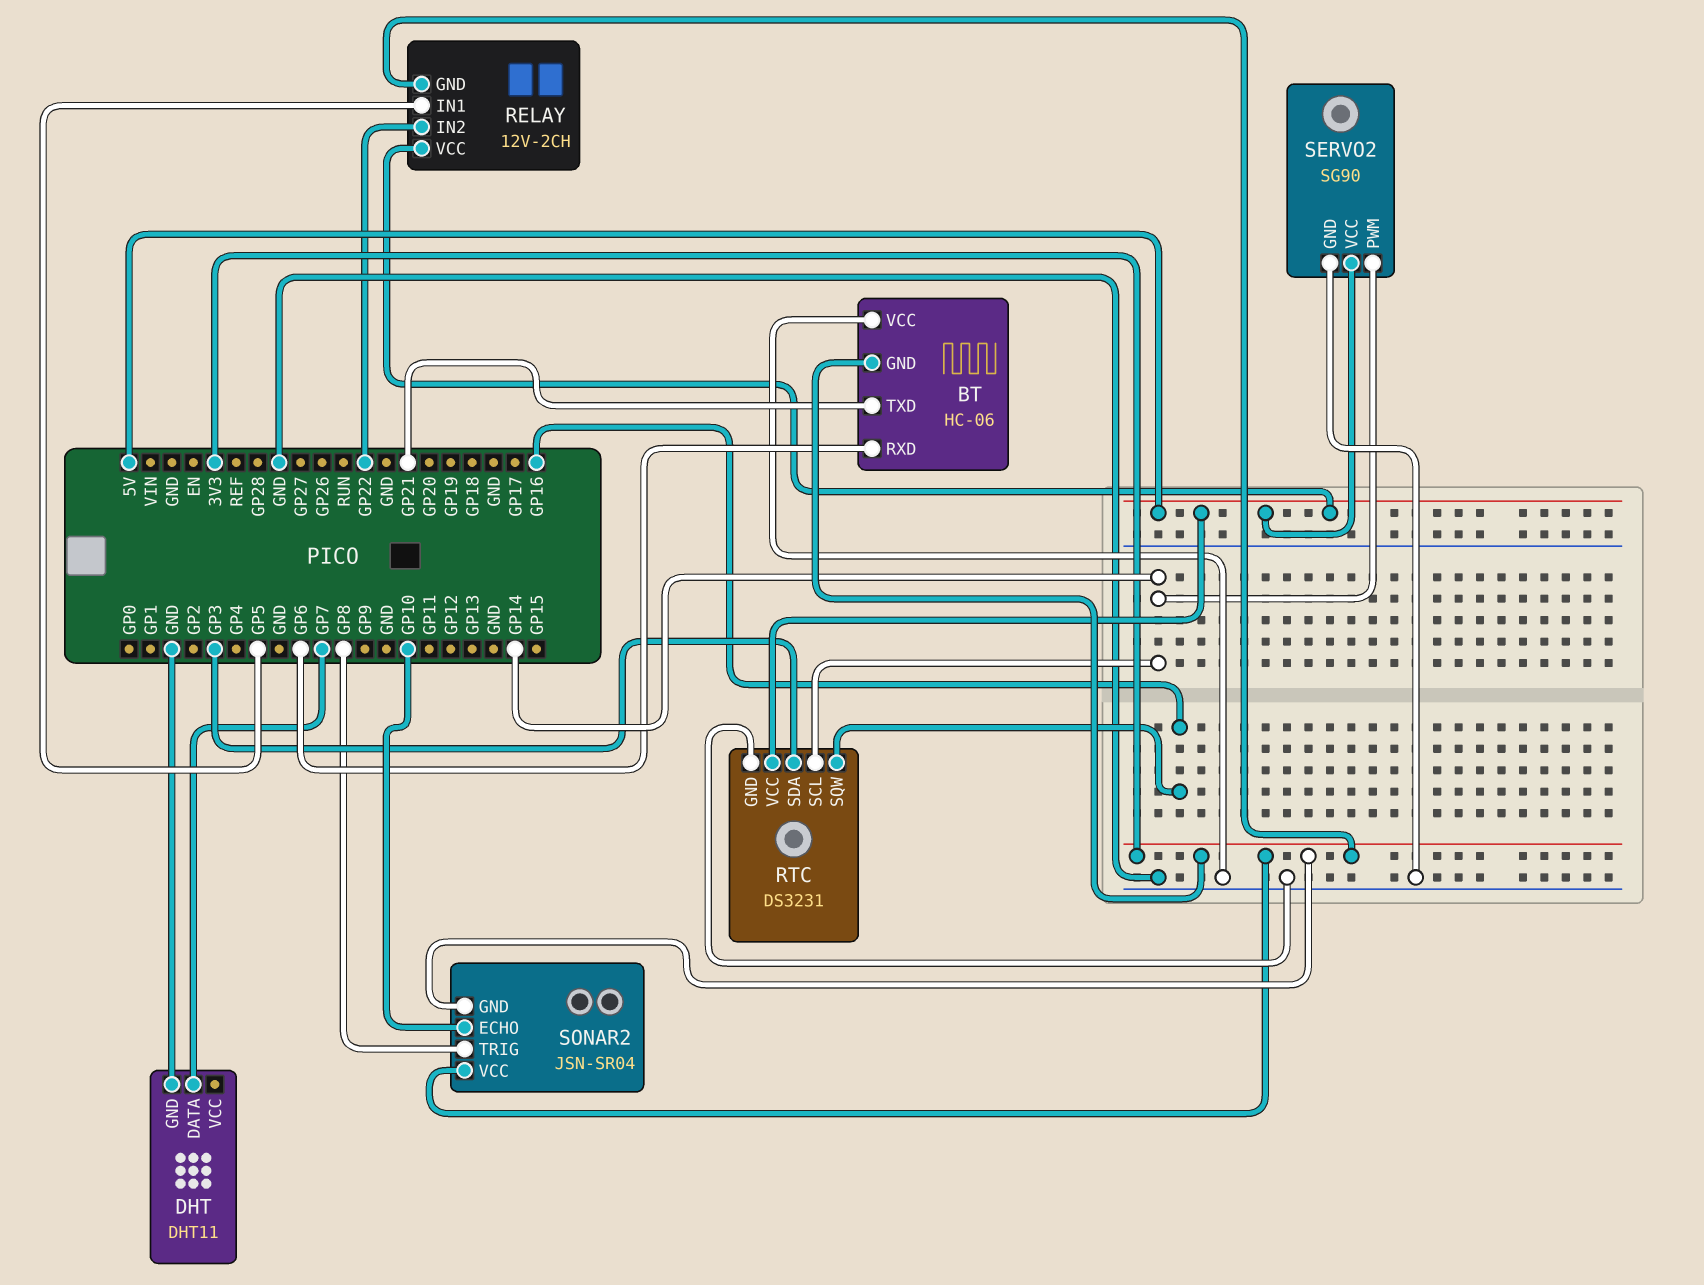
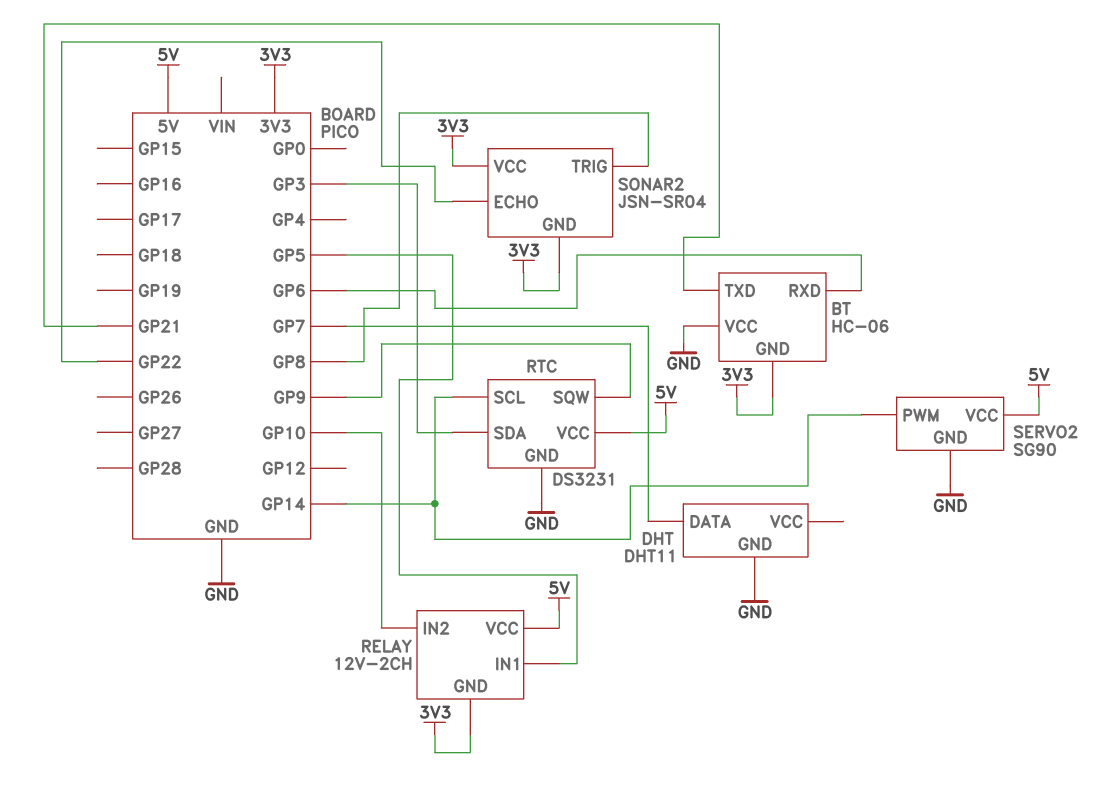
RELAY pin IN2: GP22 -> GP10
RTC pin SQW: GP16 -> GP9
SONAR2 pin ECHO: GP10 -> GP22

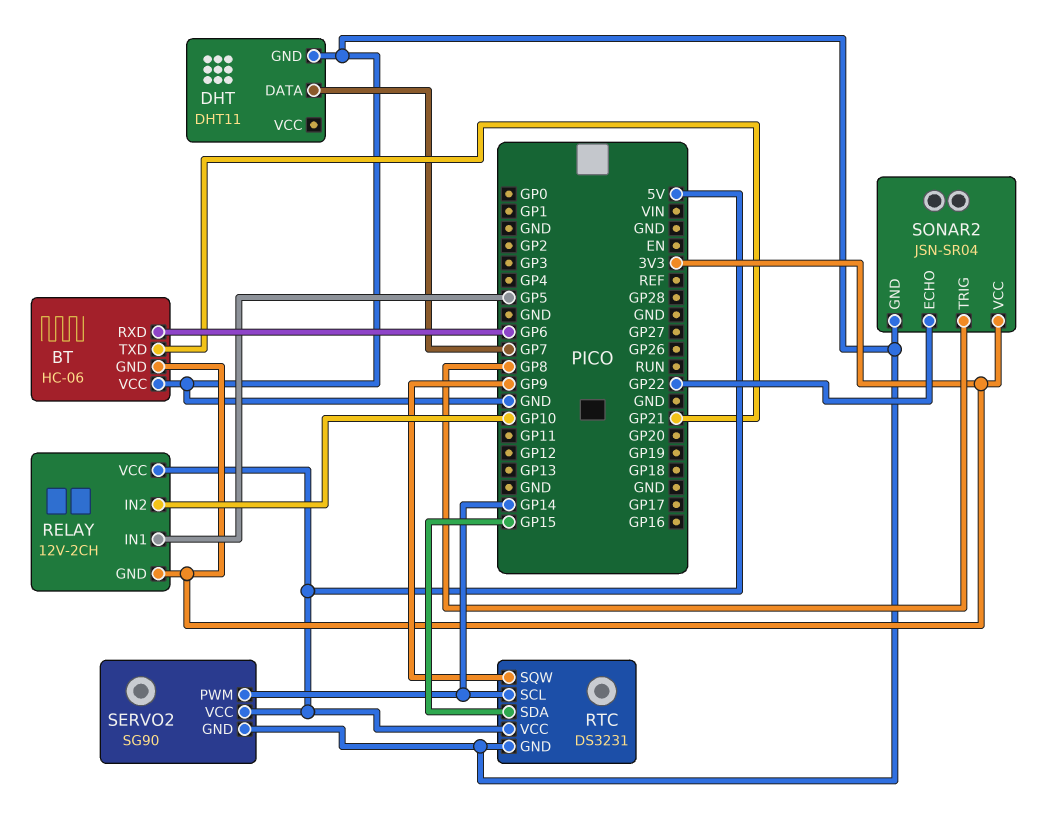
RTC pin SDA: GP3 -> GP15
SONAR2 pin GND: 3V3 -> GND

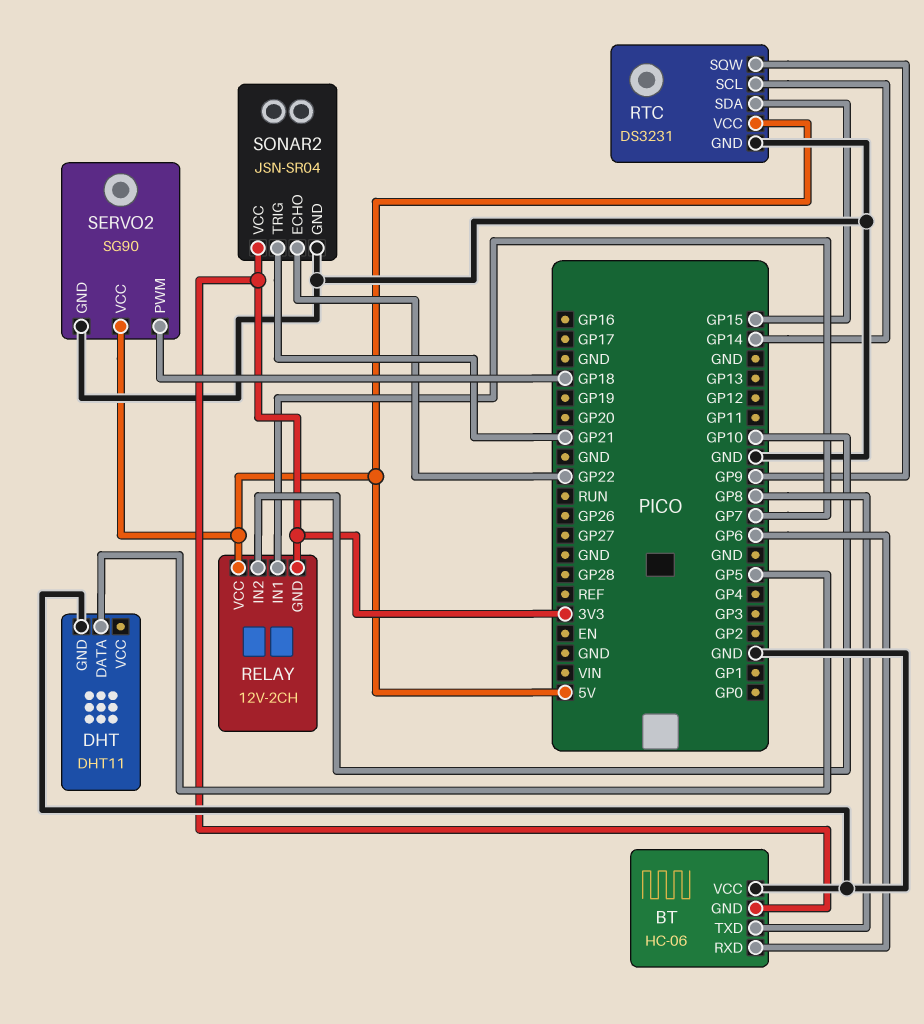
BT pin TXD: GP21 -> GP8
DHT pin DATA: GP7 -> GP5
RELAY pin IN1: GP5 -> GP7
SERVO2 pin PWM: GP14 -> GP18
SONAR2 pin TRIG: GP8 -> GP21

